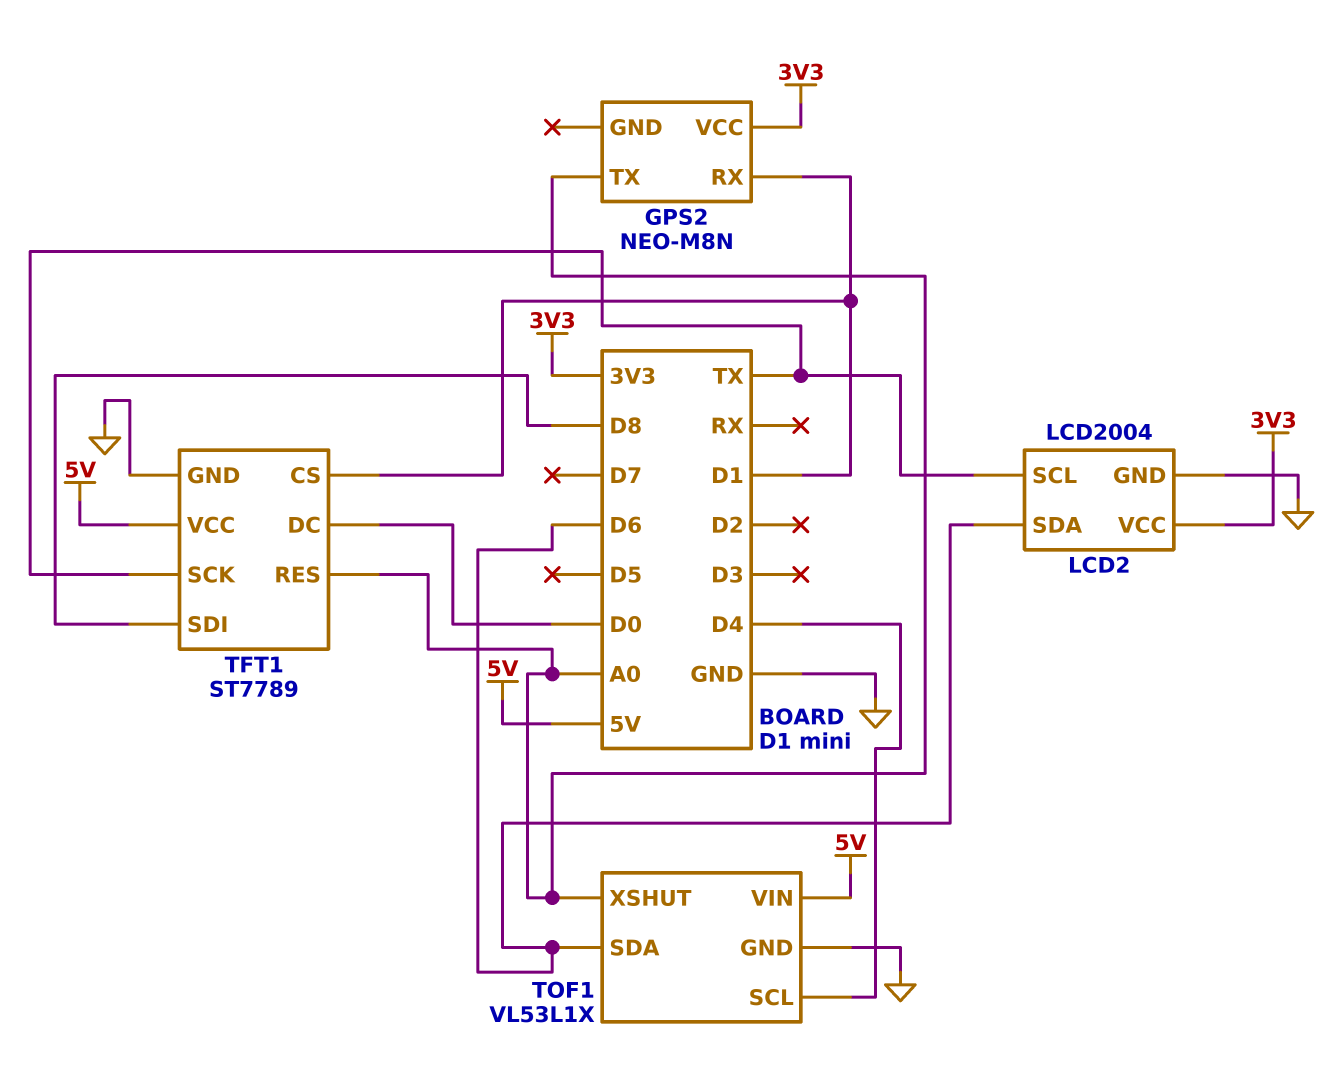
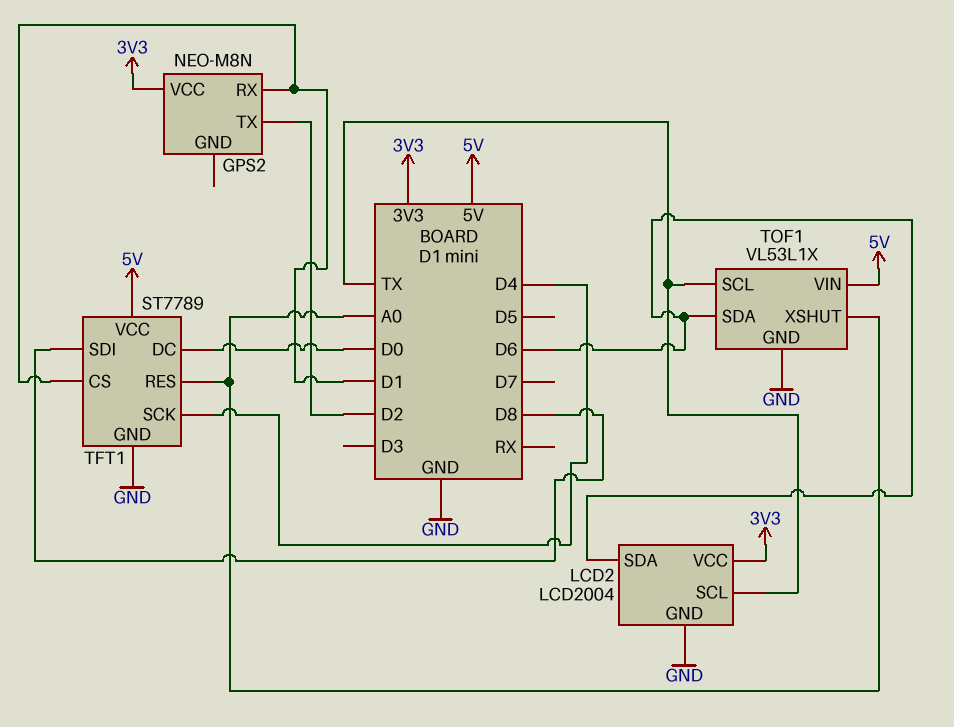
GPS2 pin TX: A0 -> D2
TFT1 pin SCK: TX -> D4
TOF1 pin SCL: D4 -> TX

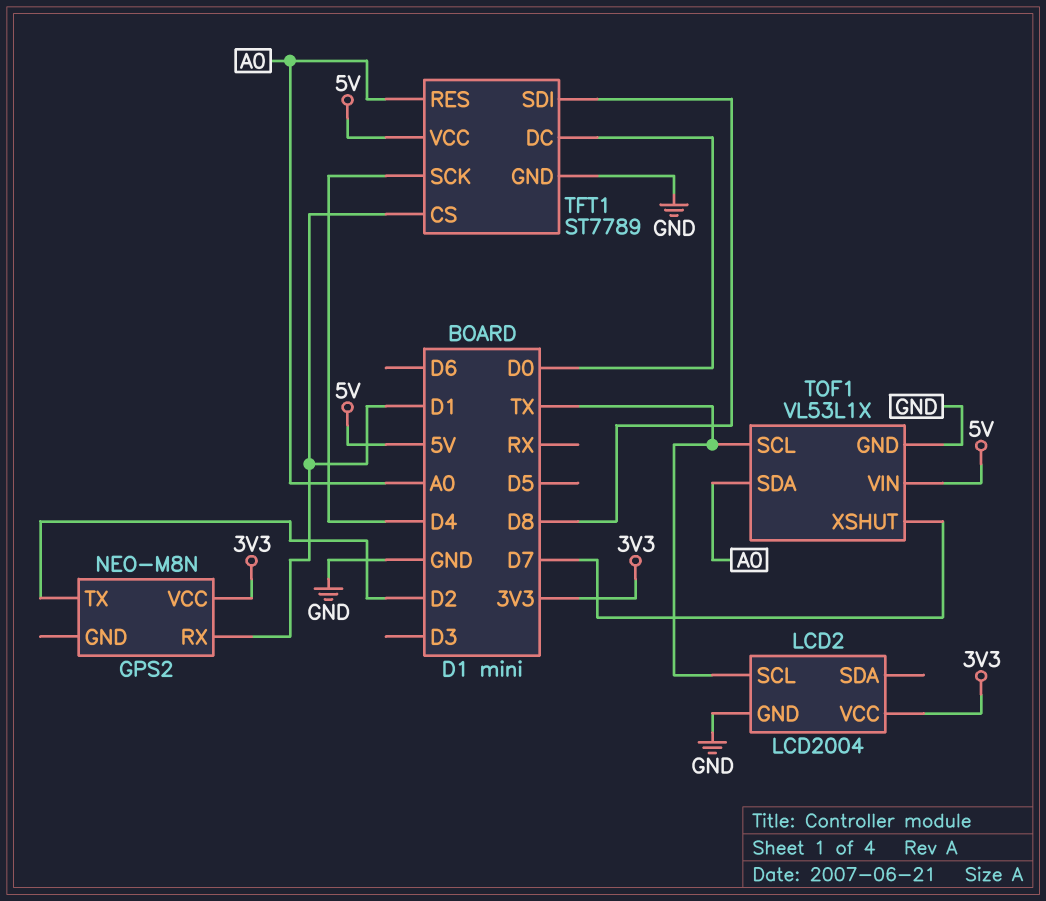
LCD2 pin SDA: D6 -> none
TOF1 pin SDA: D6 -> A0
TOF1 pin XSHUT: A0 -> D7

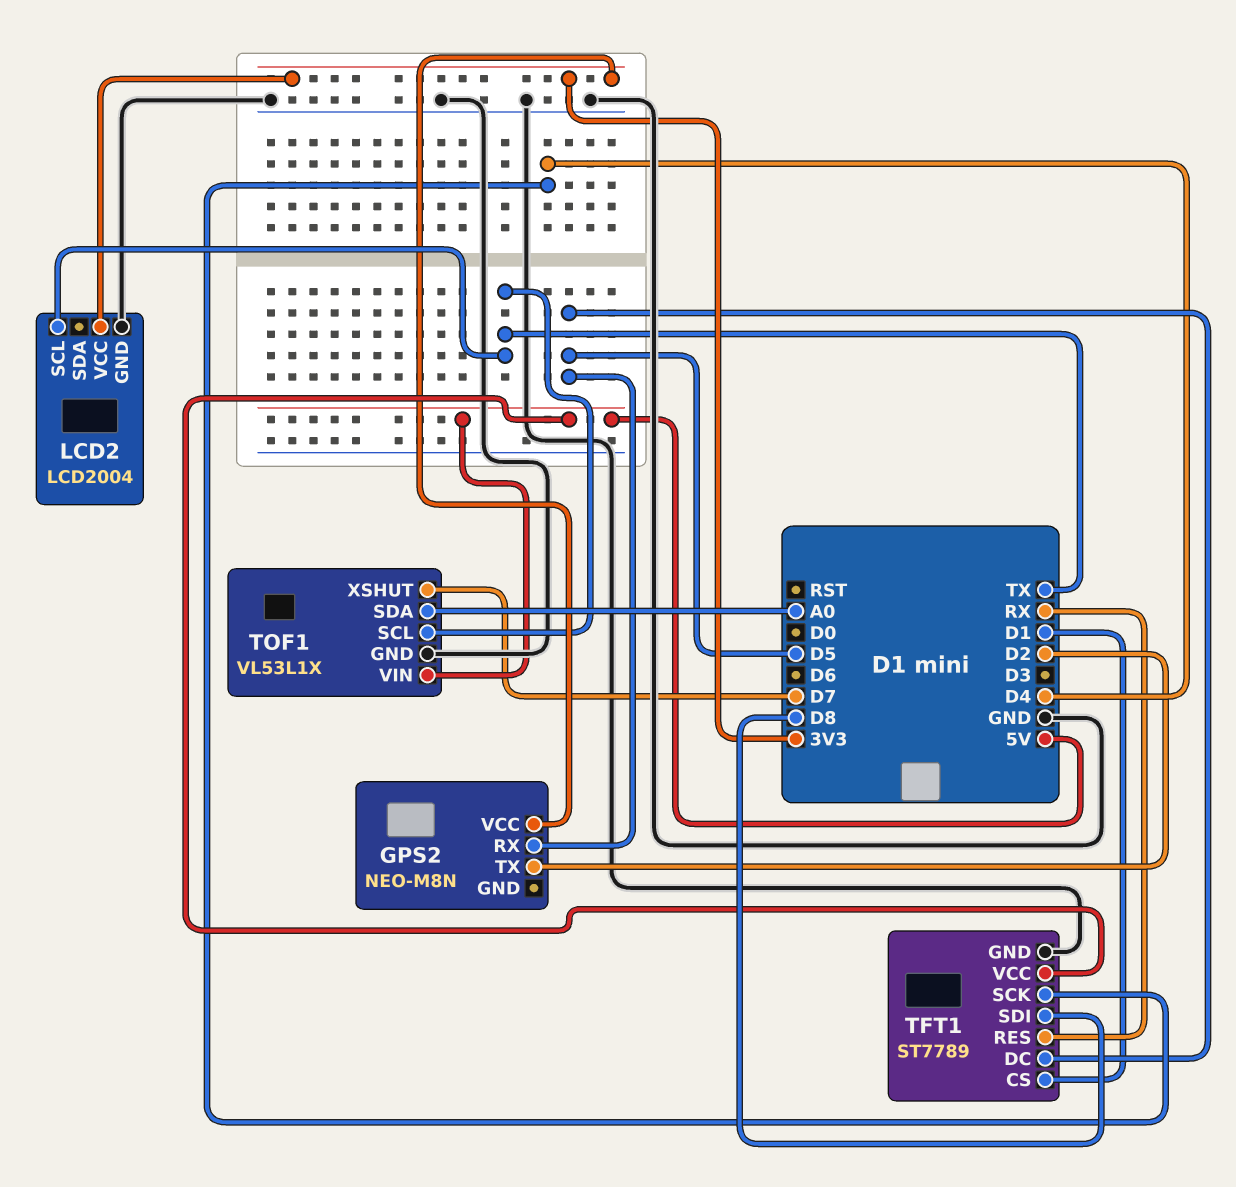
GPS2 pin RX: D1 -> D5
TFT1 pin DC: D0 -> D5
TFT1 pin RES: A0 -> RX

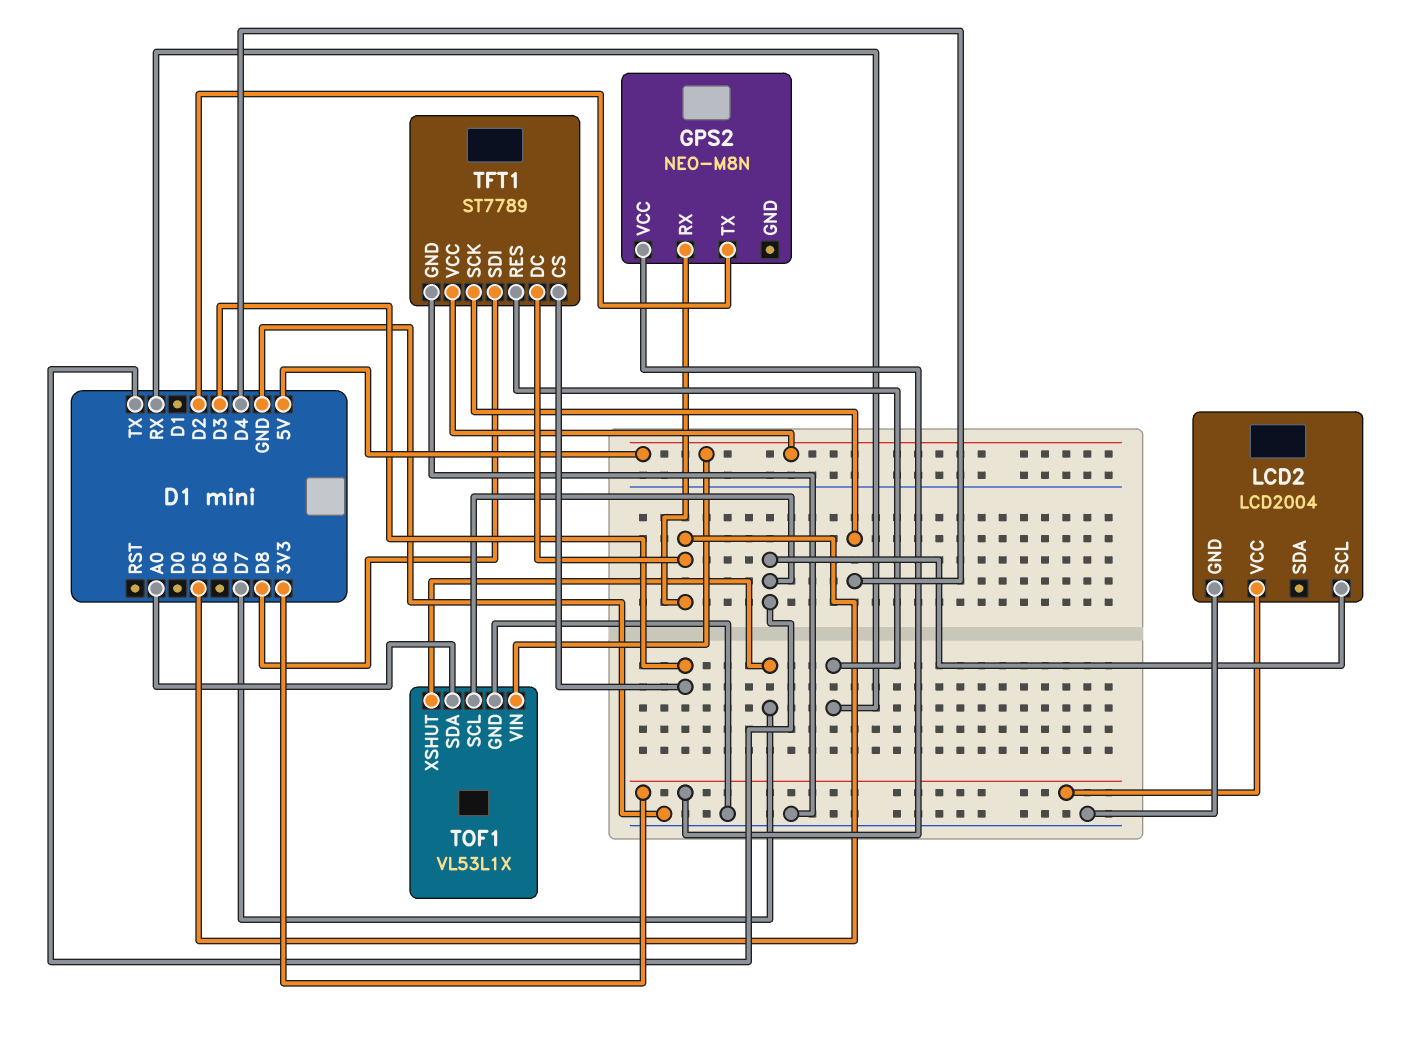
TFT1 pin CS: D1 -> D3

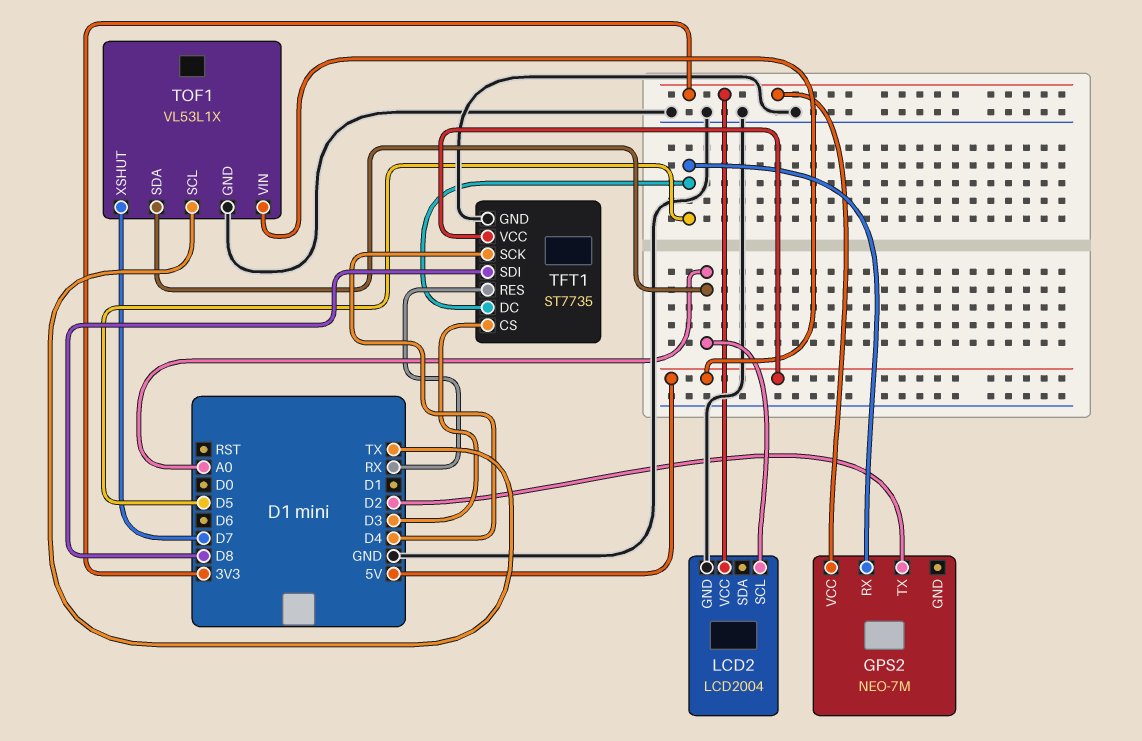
GPS2: NEO-M8N -> NEO-7M
LCD2 pin SCL: TX -> A0
TFT1: ST7789 -> ST7735

